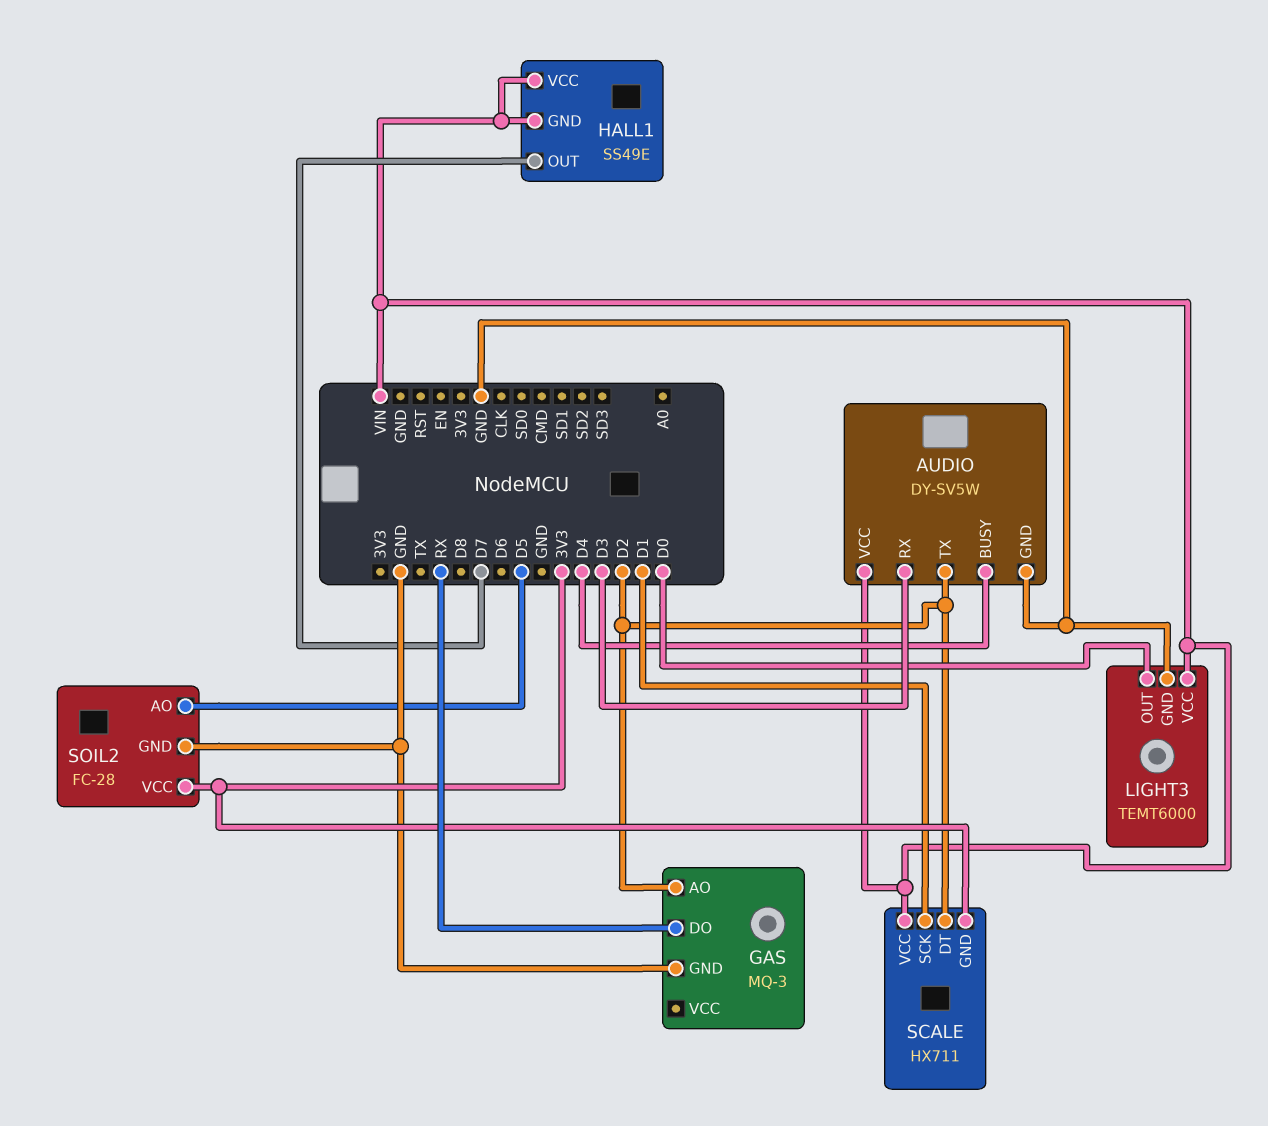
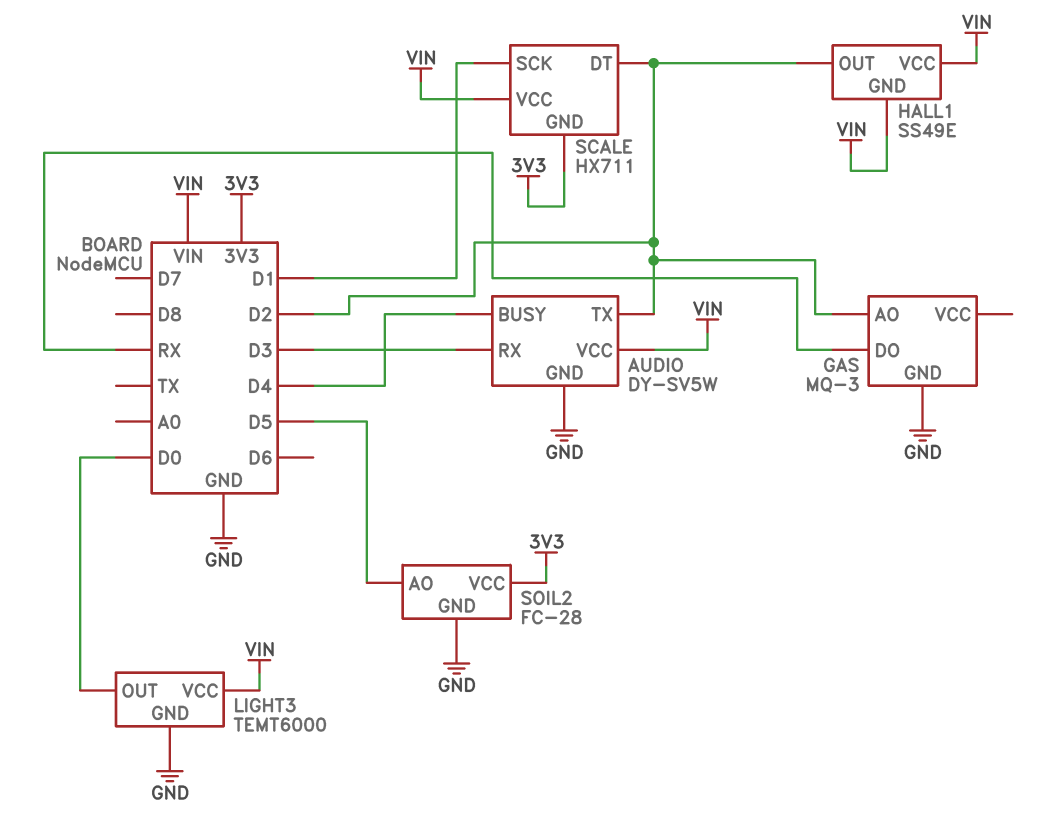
HALL1 pin OUT: D7 -> D2

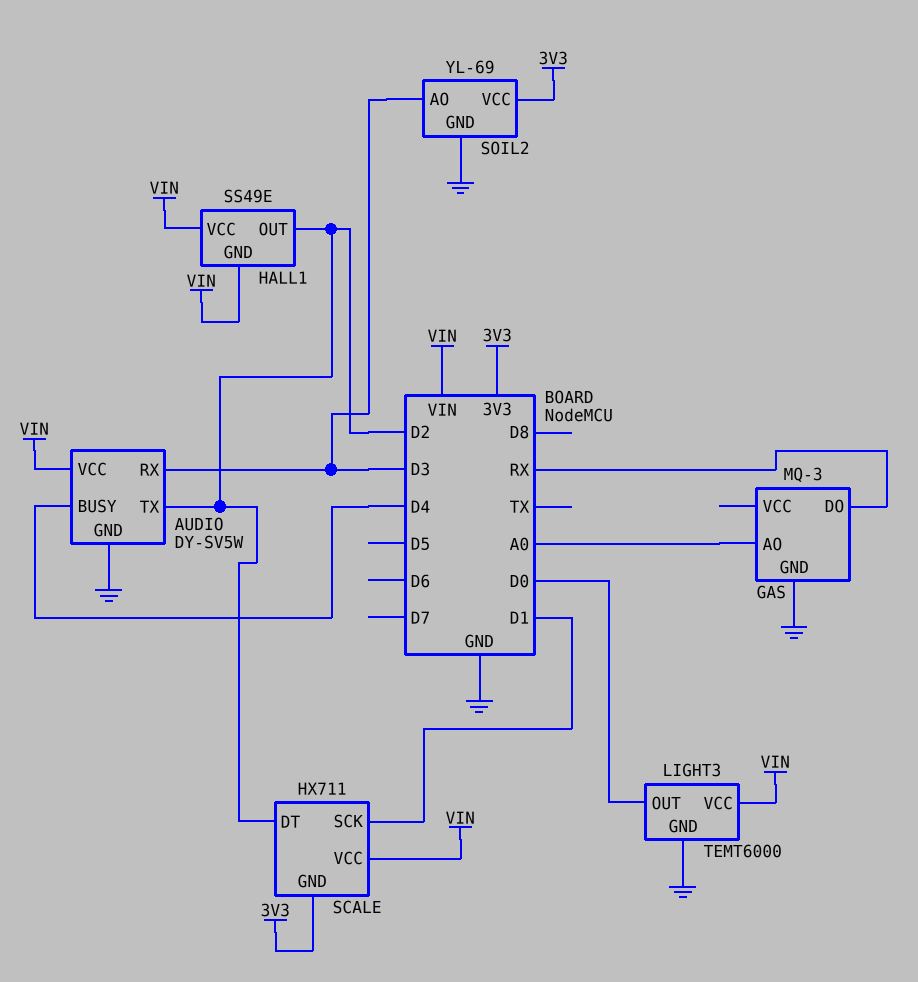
GAS pin AO: D2 -> A0
SOIL2: FC-28 -> YL-69
SOIL2 pin AO: D5 -> D3

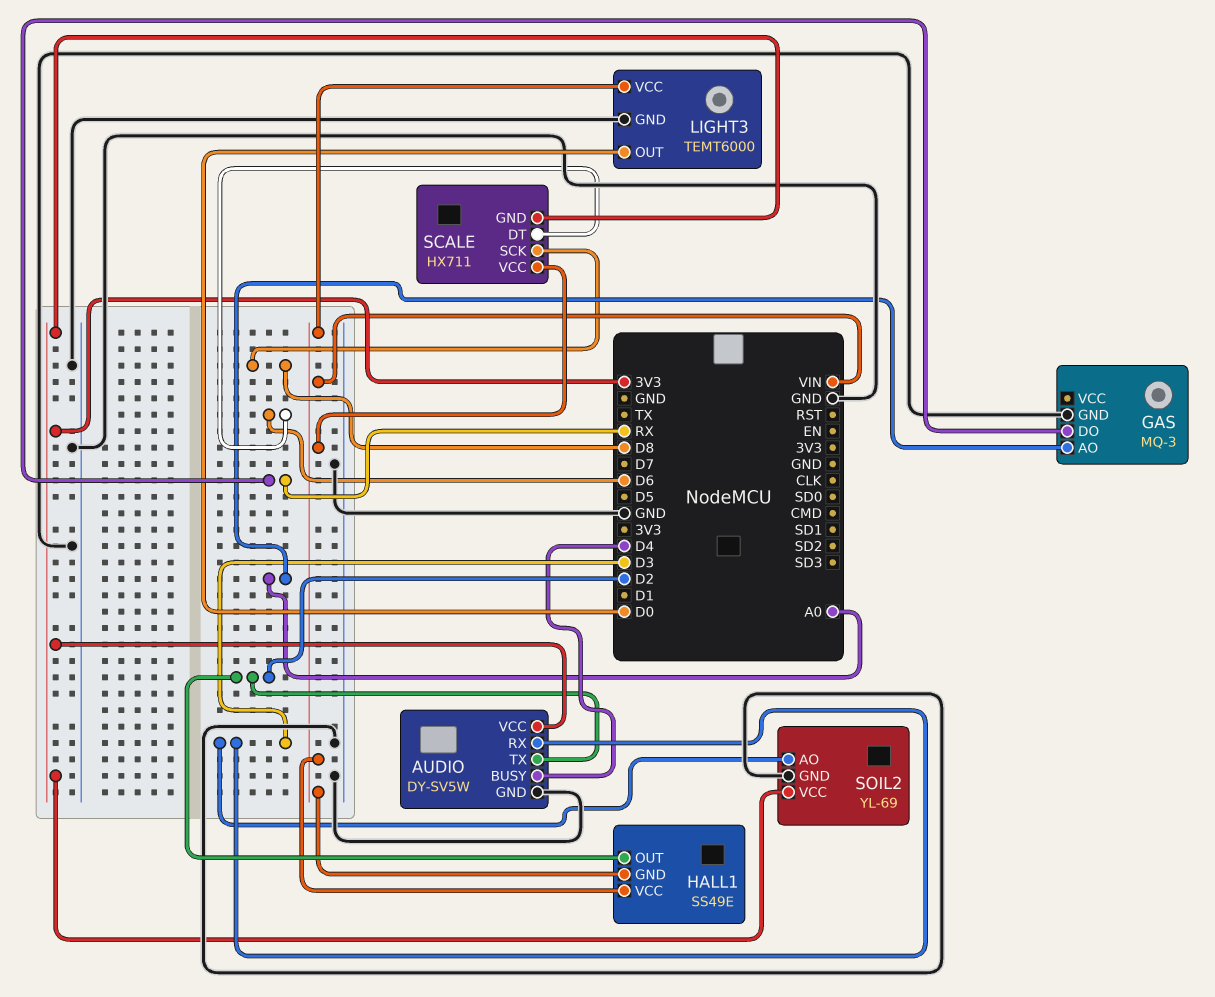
AUDIO pin VCC: VIN -> 3V3
SCALE pin DT: D2 -> D6
SCALE pin SCK: D1 -> D8

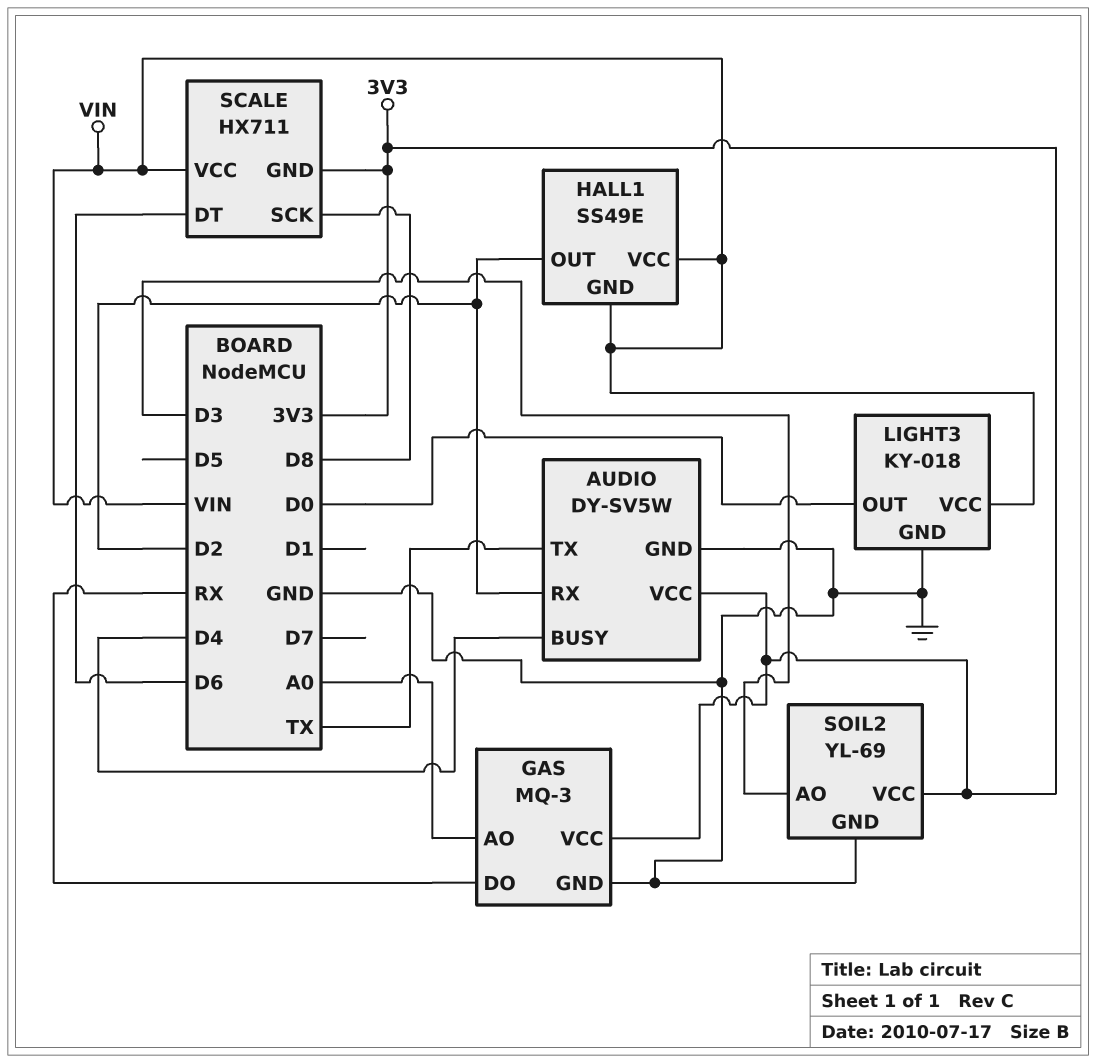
AUDIO pin RX: D3 -> D2
AUDIO pin TX: D2 -> TX
GAS pin VCC: none -> 3V3
LIGHT3: TEMT6000 -> KY-018

